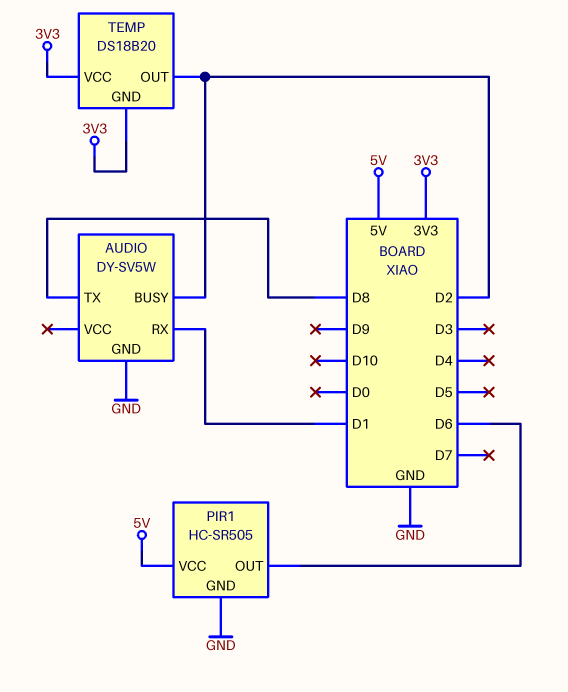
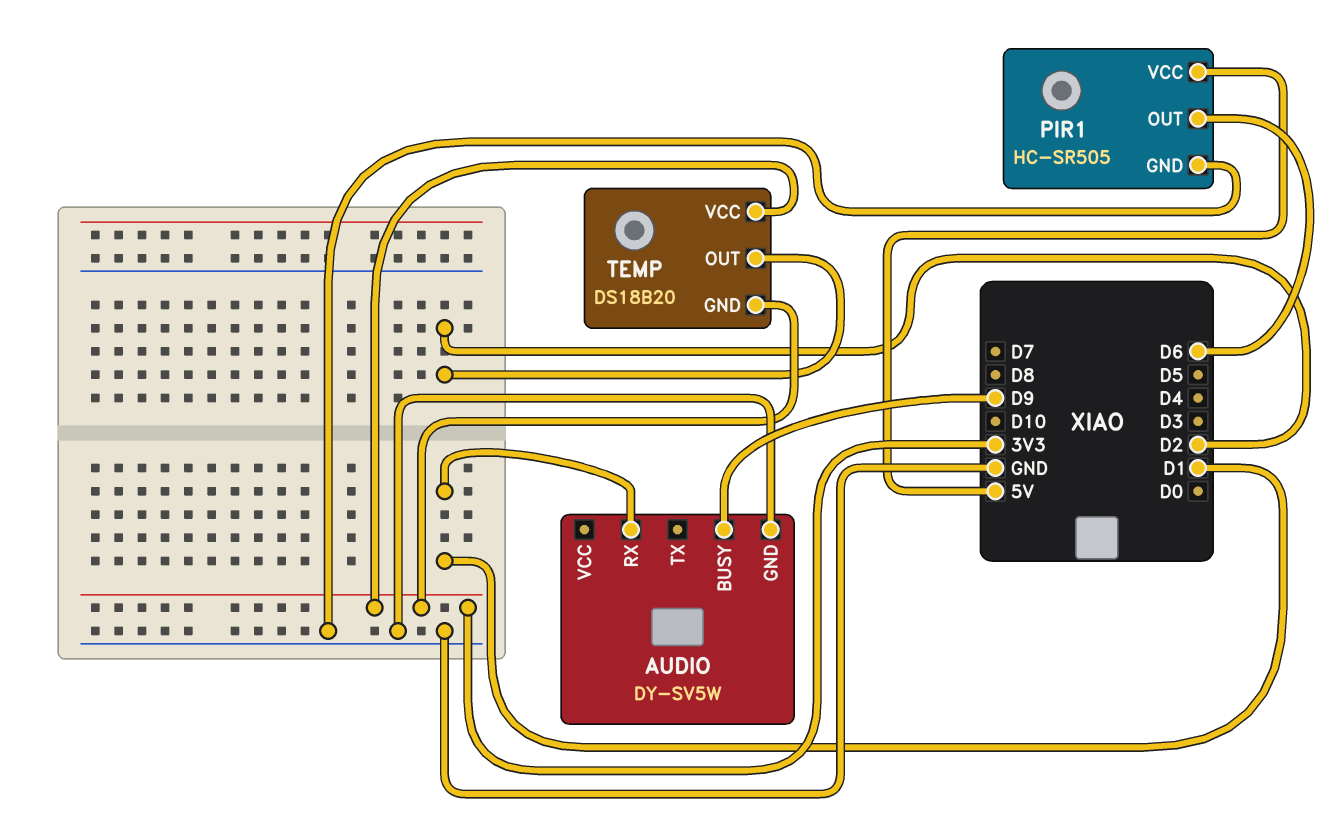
AUDIO pin BUSY: D2 -> D9
AUDIO pin TX: D8 -> none

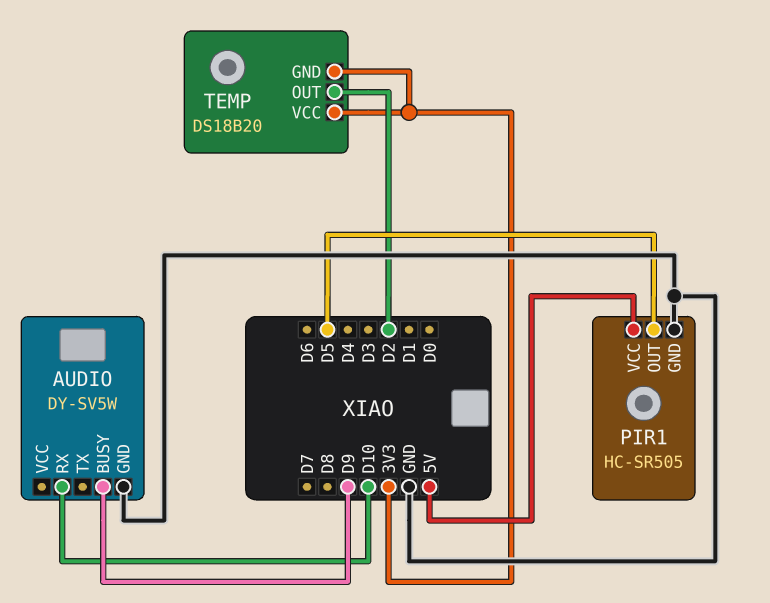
AUDIO pin RX: D1 -> D10
PIR1 pin OUT: D6 -> D5

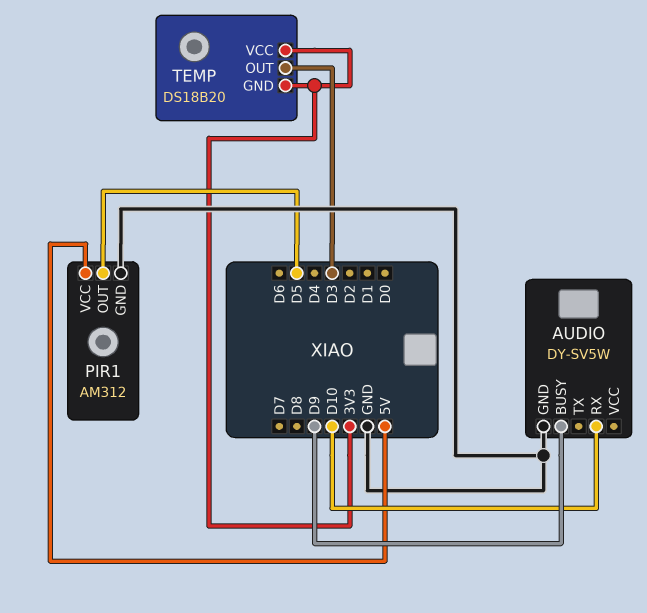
PIR1: HC-SR505 -> AM312
TEMP pin OUT: D2 -> D3

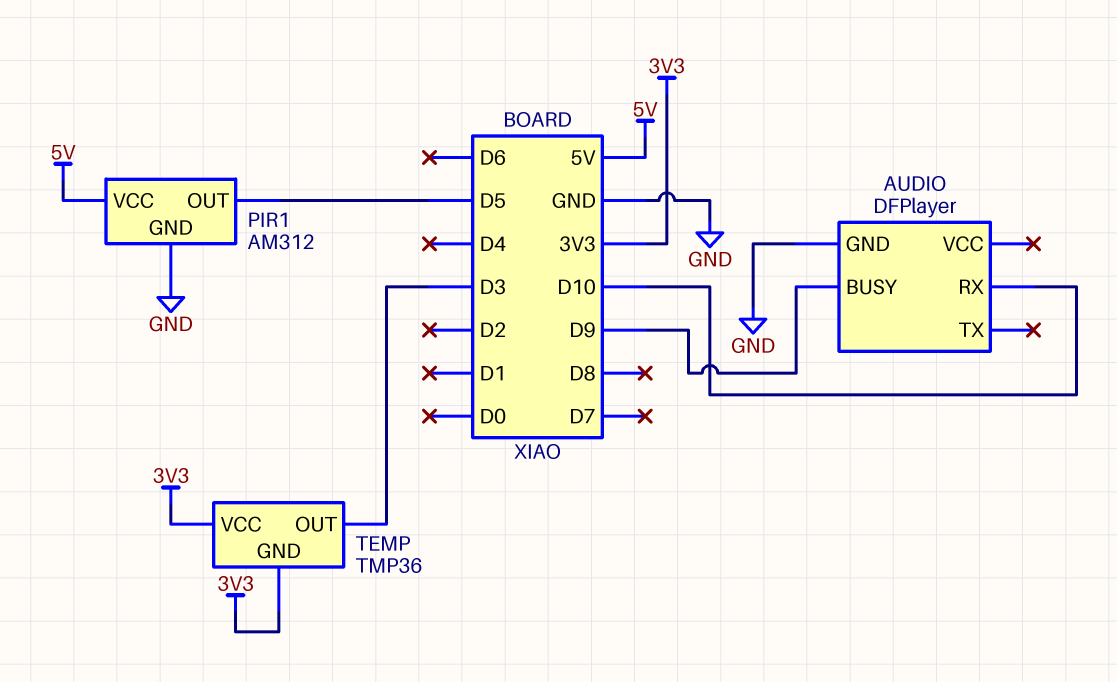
AUDIO: DY-SV5W -> DFPlayer
TEMP: DS18B20 -> TMP36

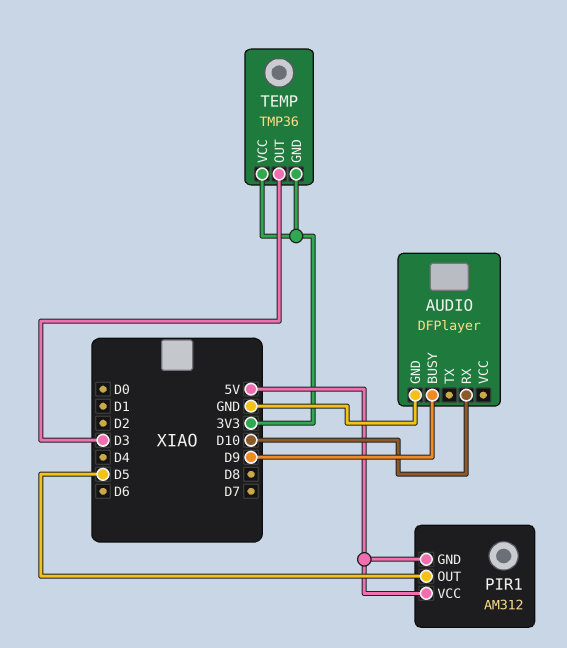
PIR1 pin GND: GND -> 5V

